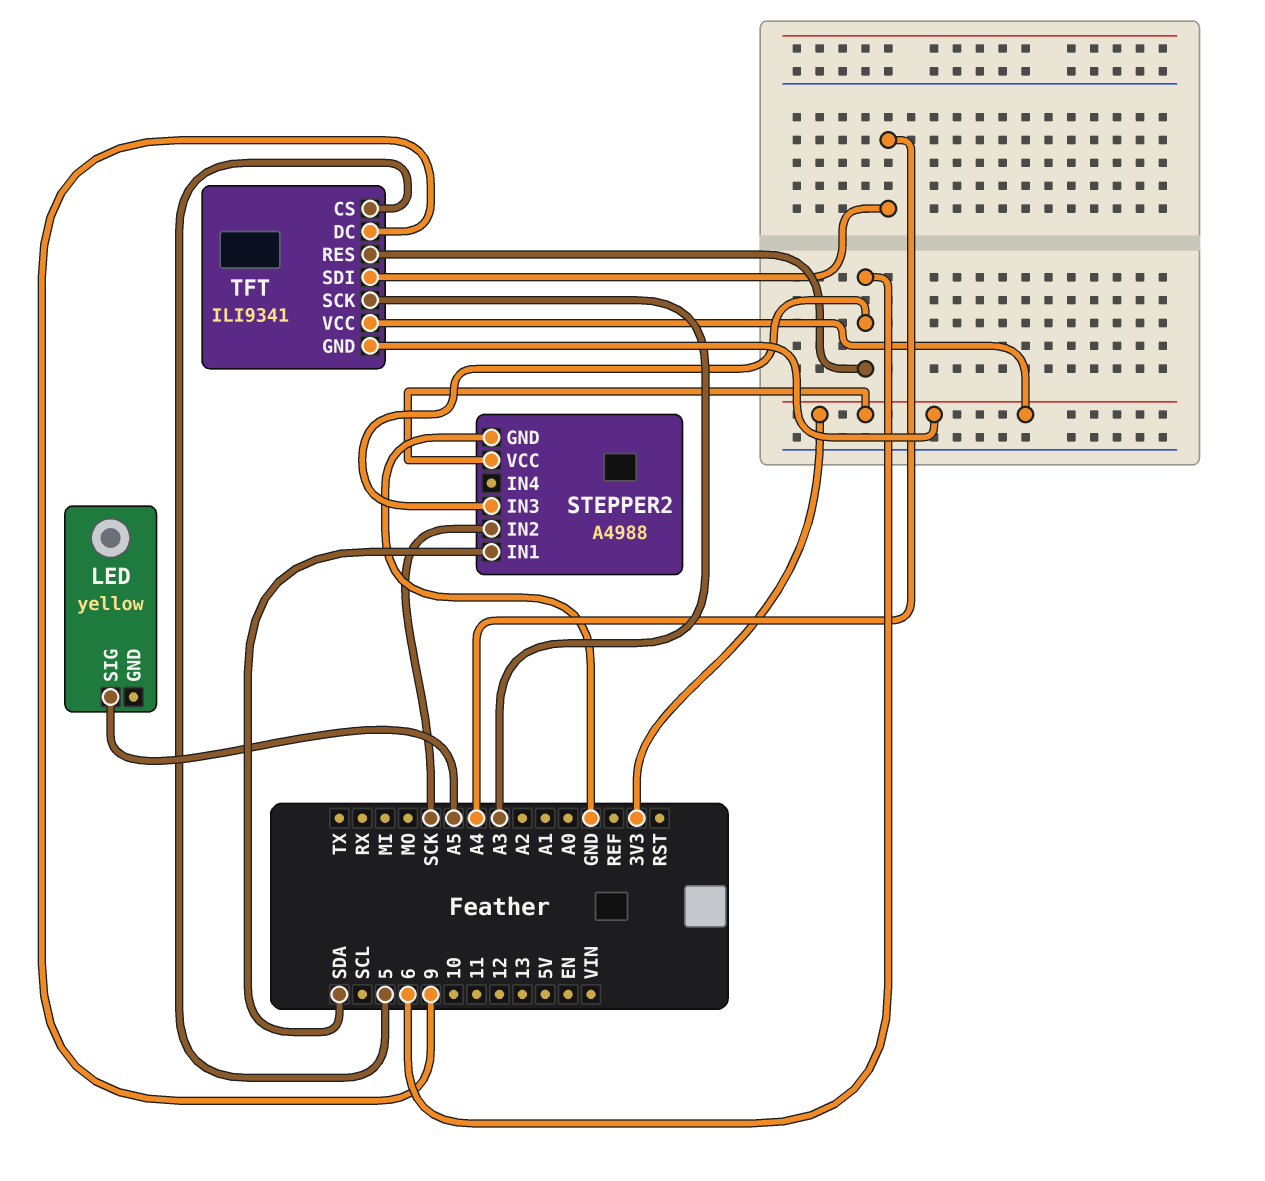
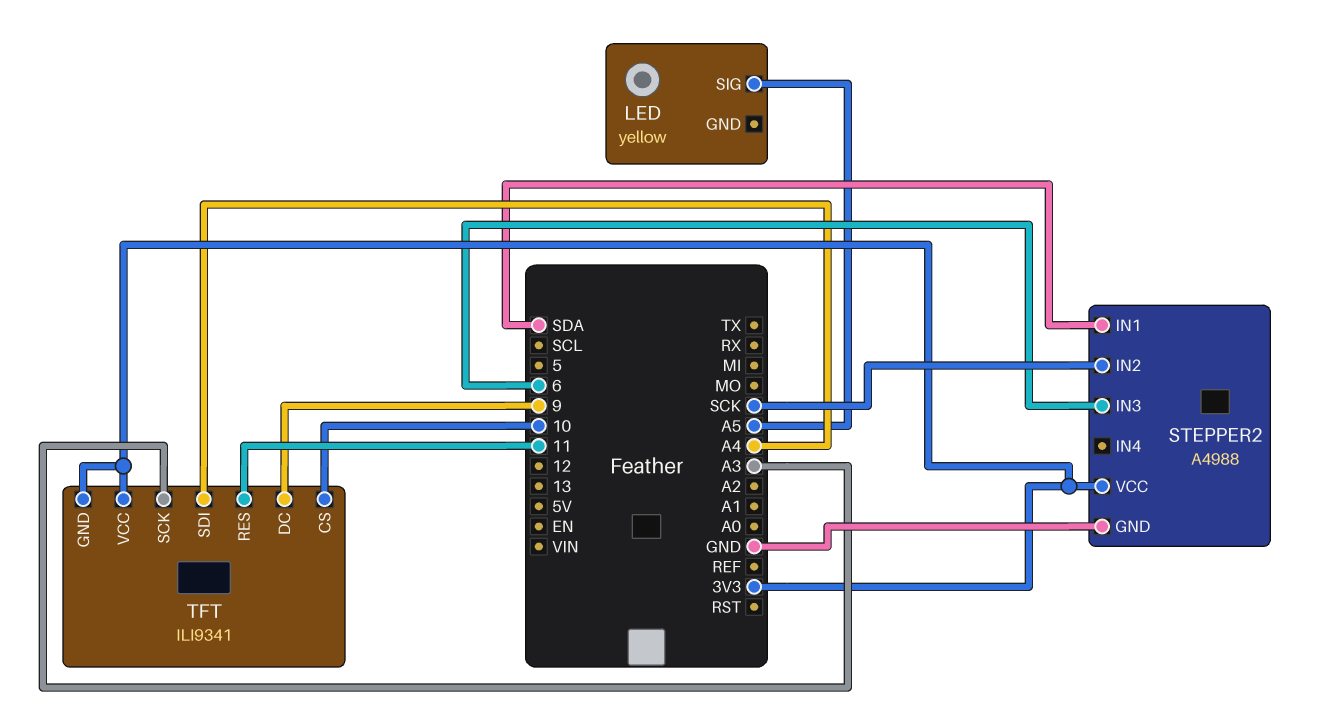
TFT pin CS: 5 -> 10
TFT pin RES: 6 -> 11

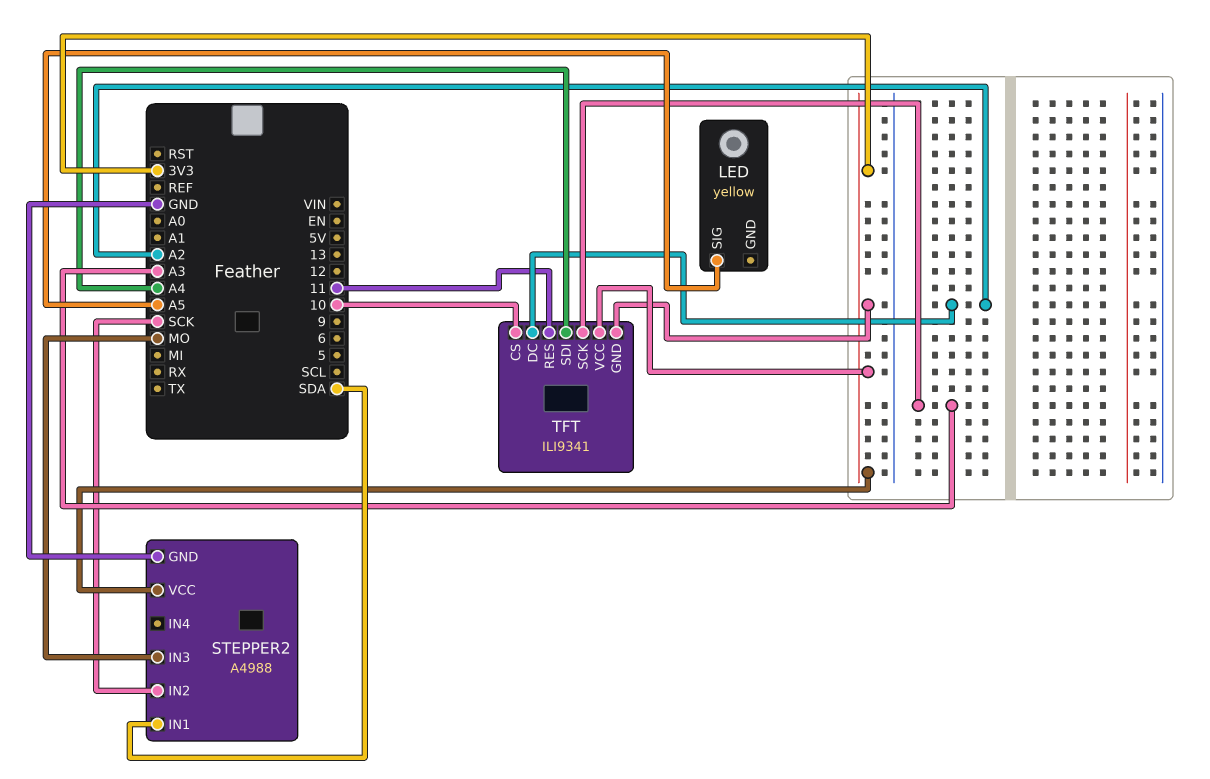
STEPPER2 pin IN3: 6 -> MO
TFT pin DC: 9 -> A2

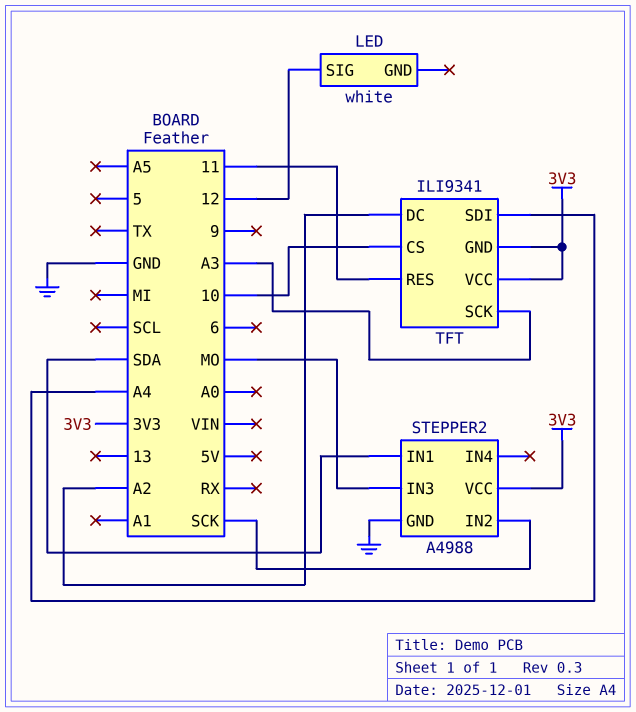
LED: yellow -> white
LED pin SIG: A5 -> 12

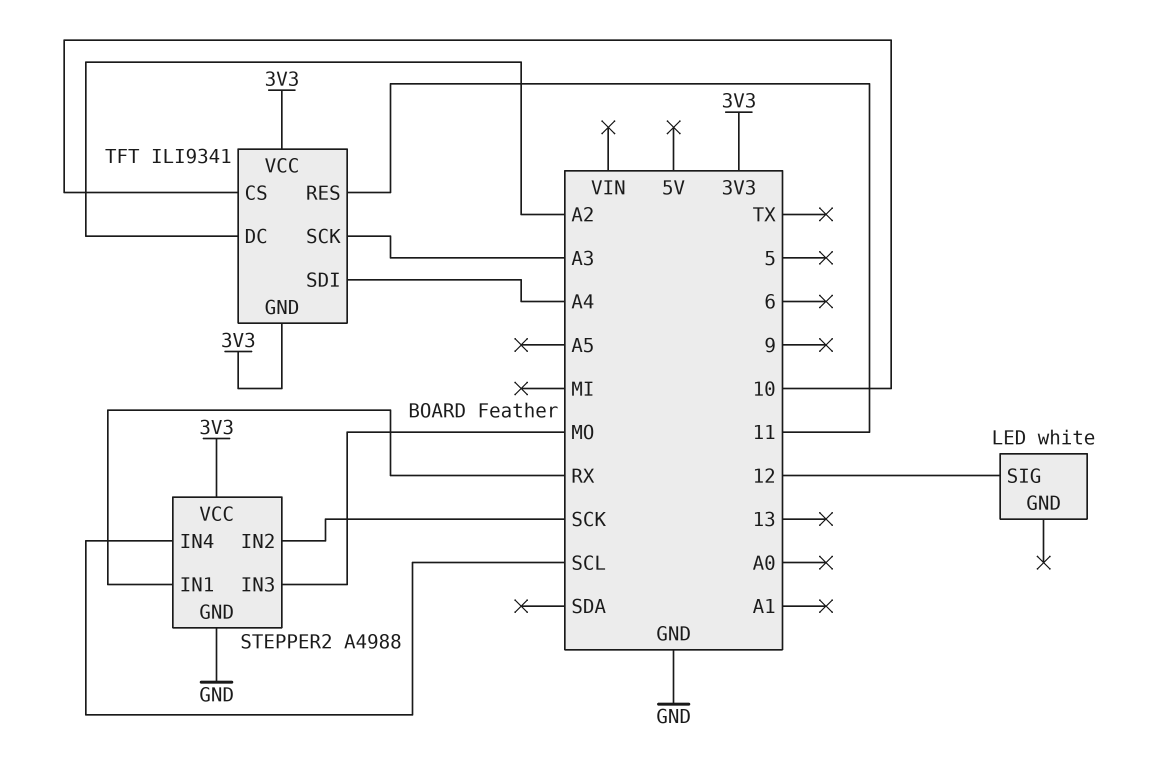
STEPPER2 pin IN1: SDA -> RX
STEPPER2 pin IN4: none -> SCL

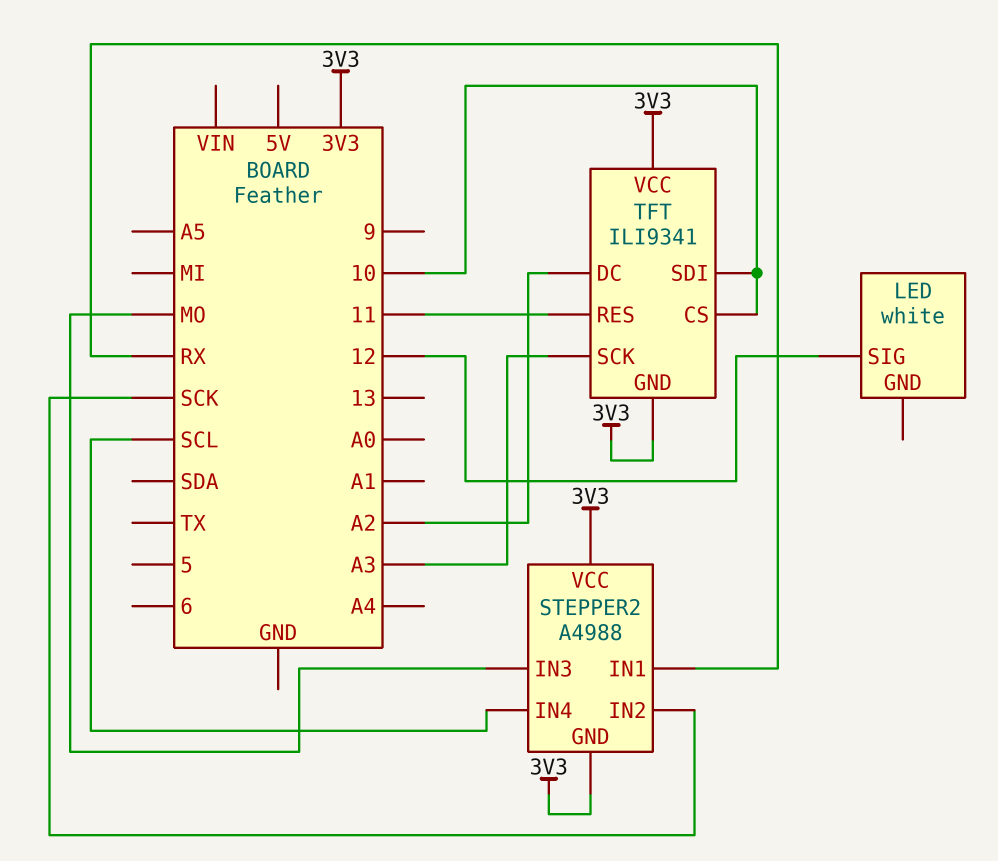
STEPPER2 pin GND: GND -> 3V3
TFT pin SDI: A4 -> 10

